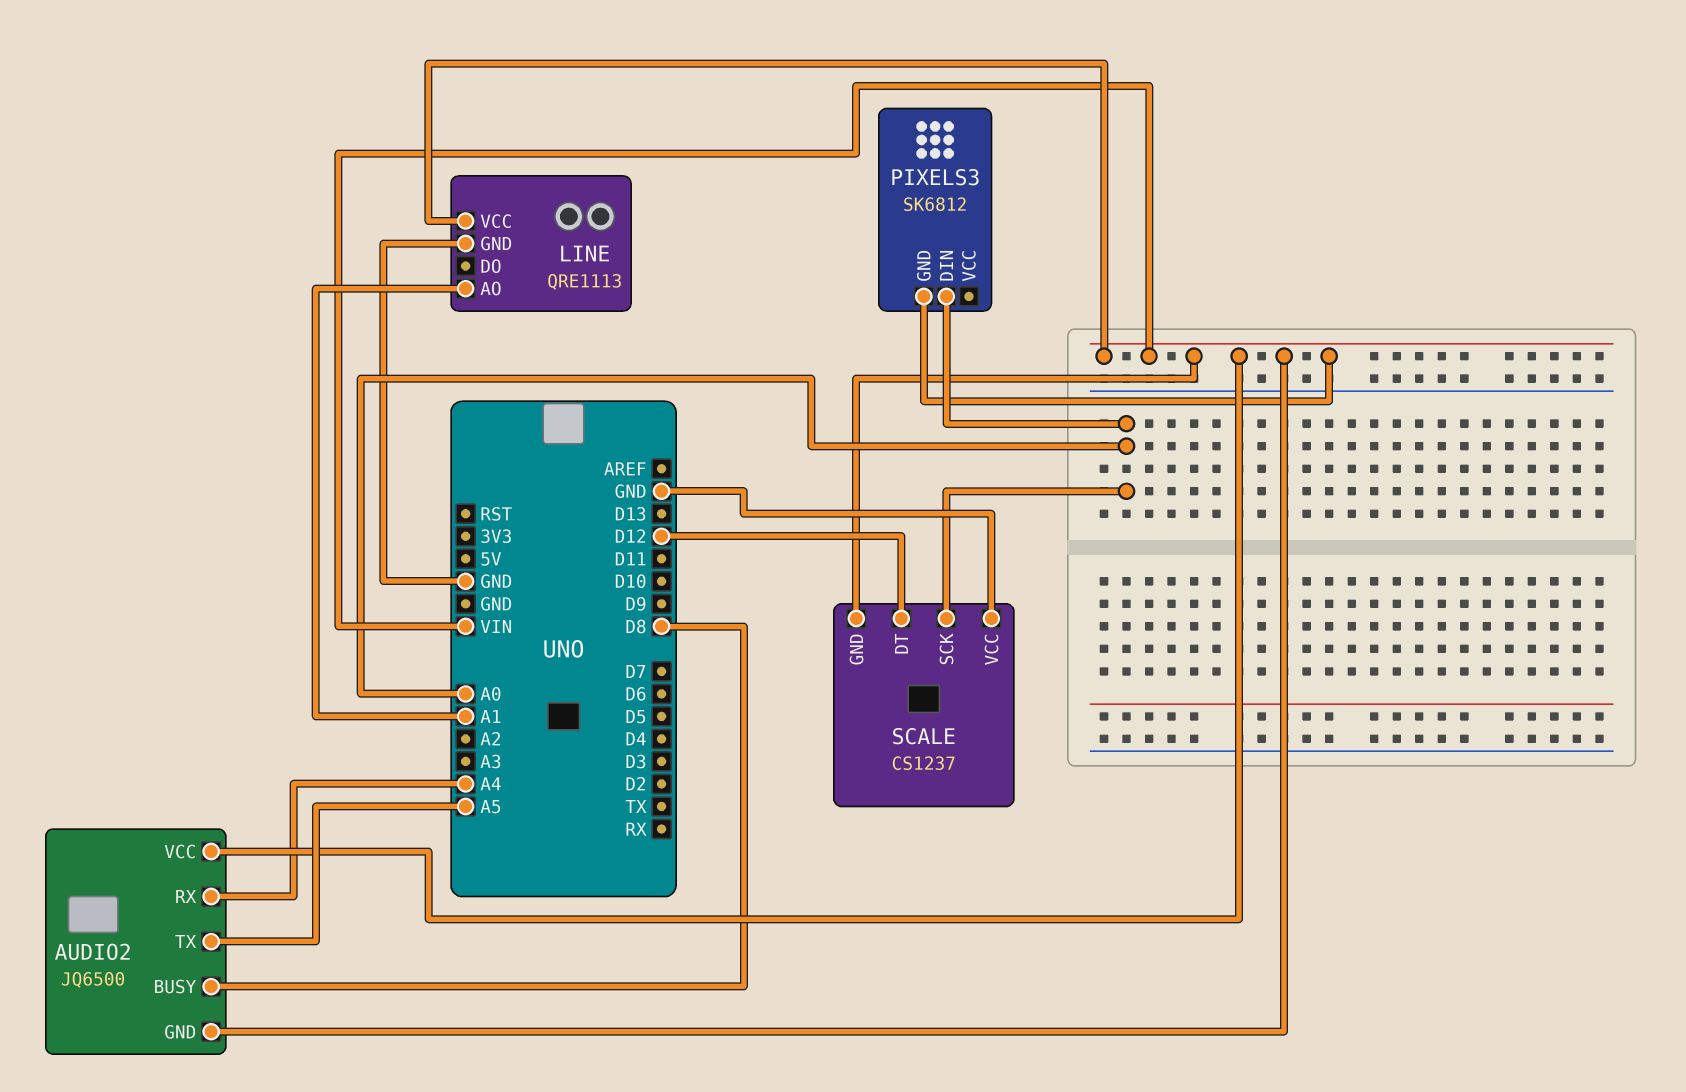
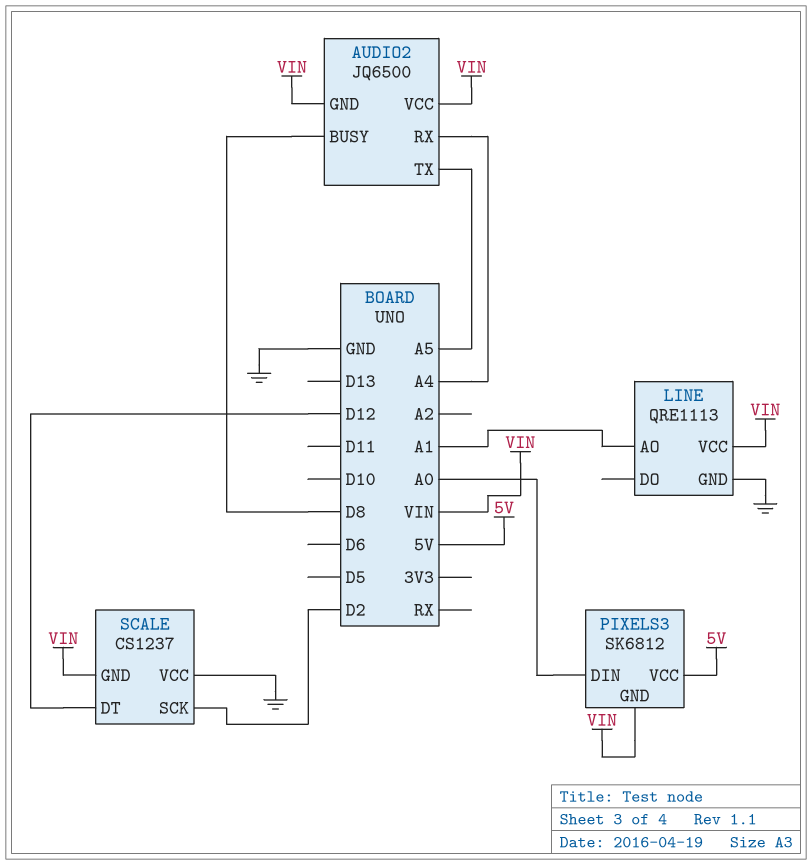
PIXELS3 pin VCC: none -> 5V
SCALE pin SCK: A0 -> D2

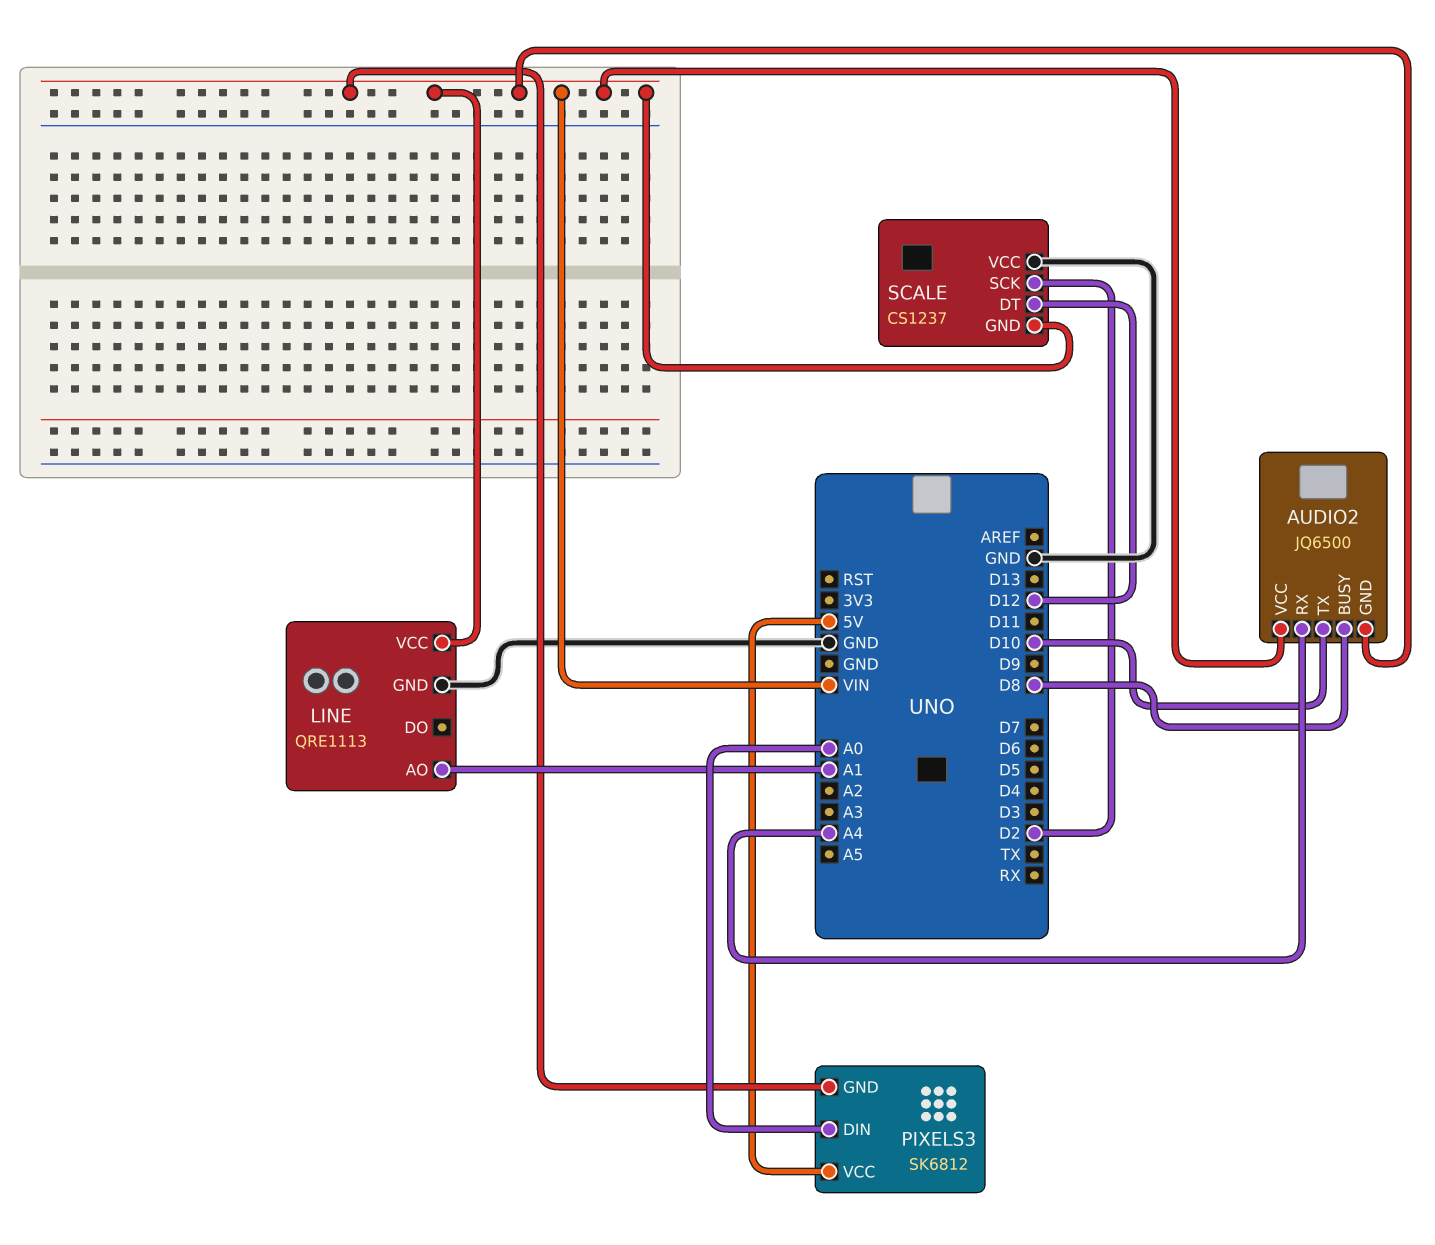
AUDIO2 pin TX: A5 -> D10

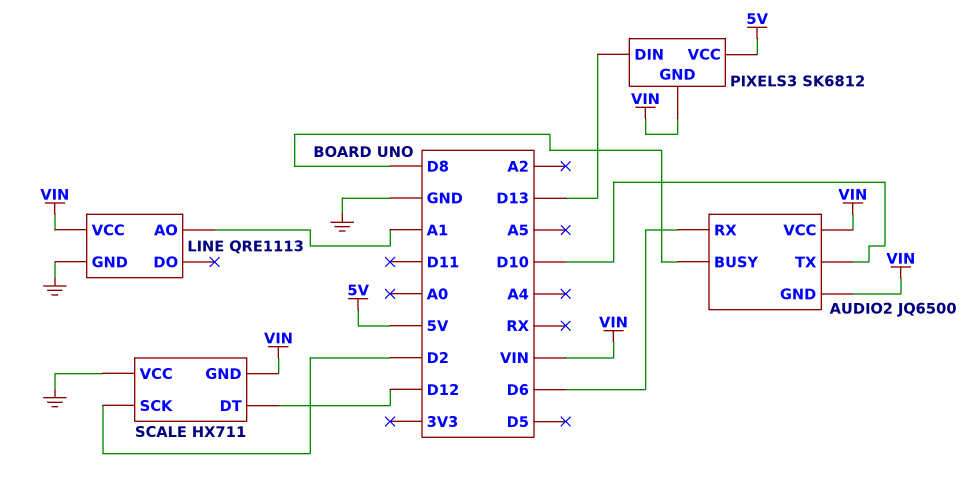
AUDIO2 pin RX: A4 -> D6
PIXELS3 pin DIN: A0 -> D13
SCALE: CS1237 -> HX711

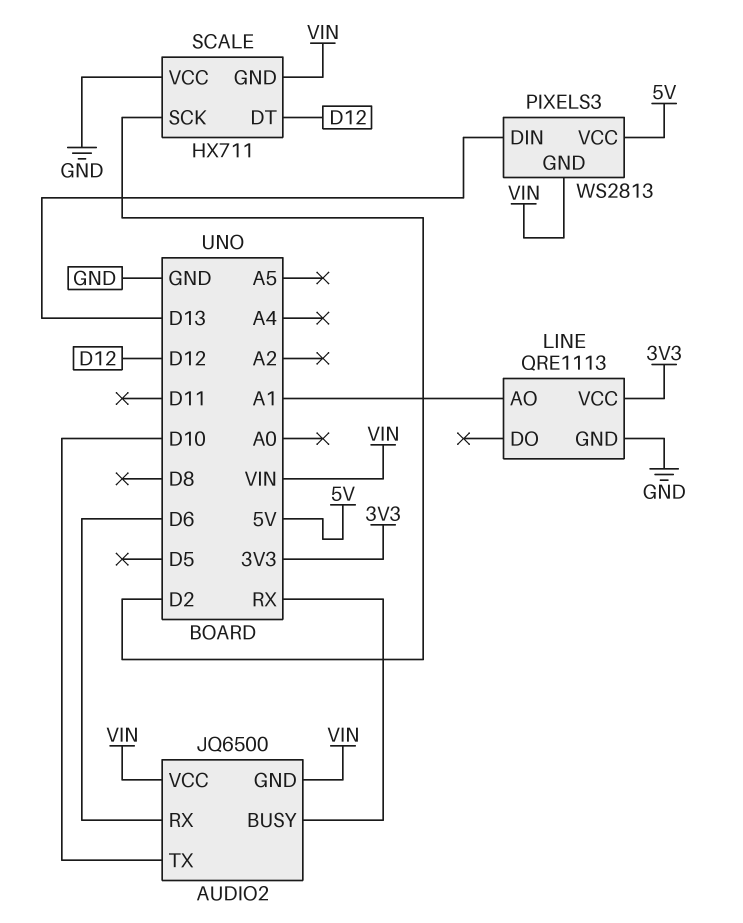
AUDIO2 pin BUSY: D8 -> RX
LINE pin VCC: VIN -> 3V3
PIXELS3: SK6812 -> WS2813

